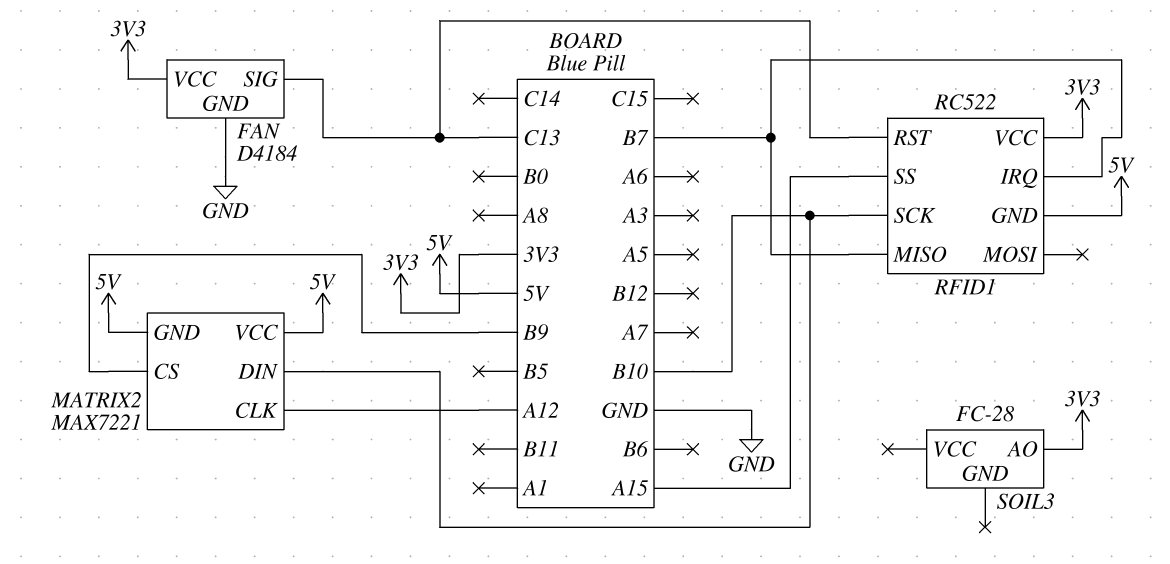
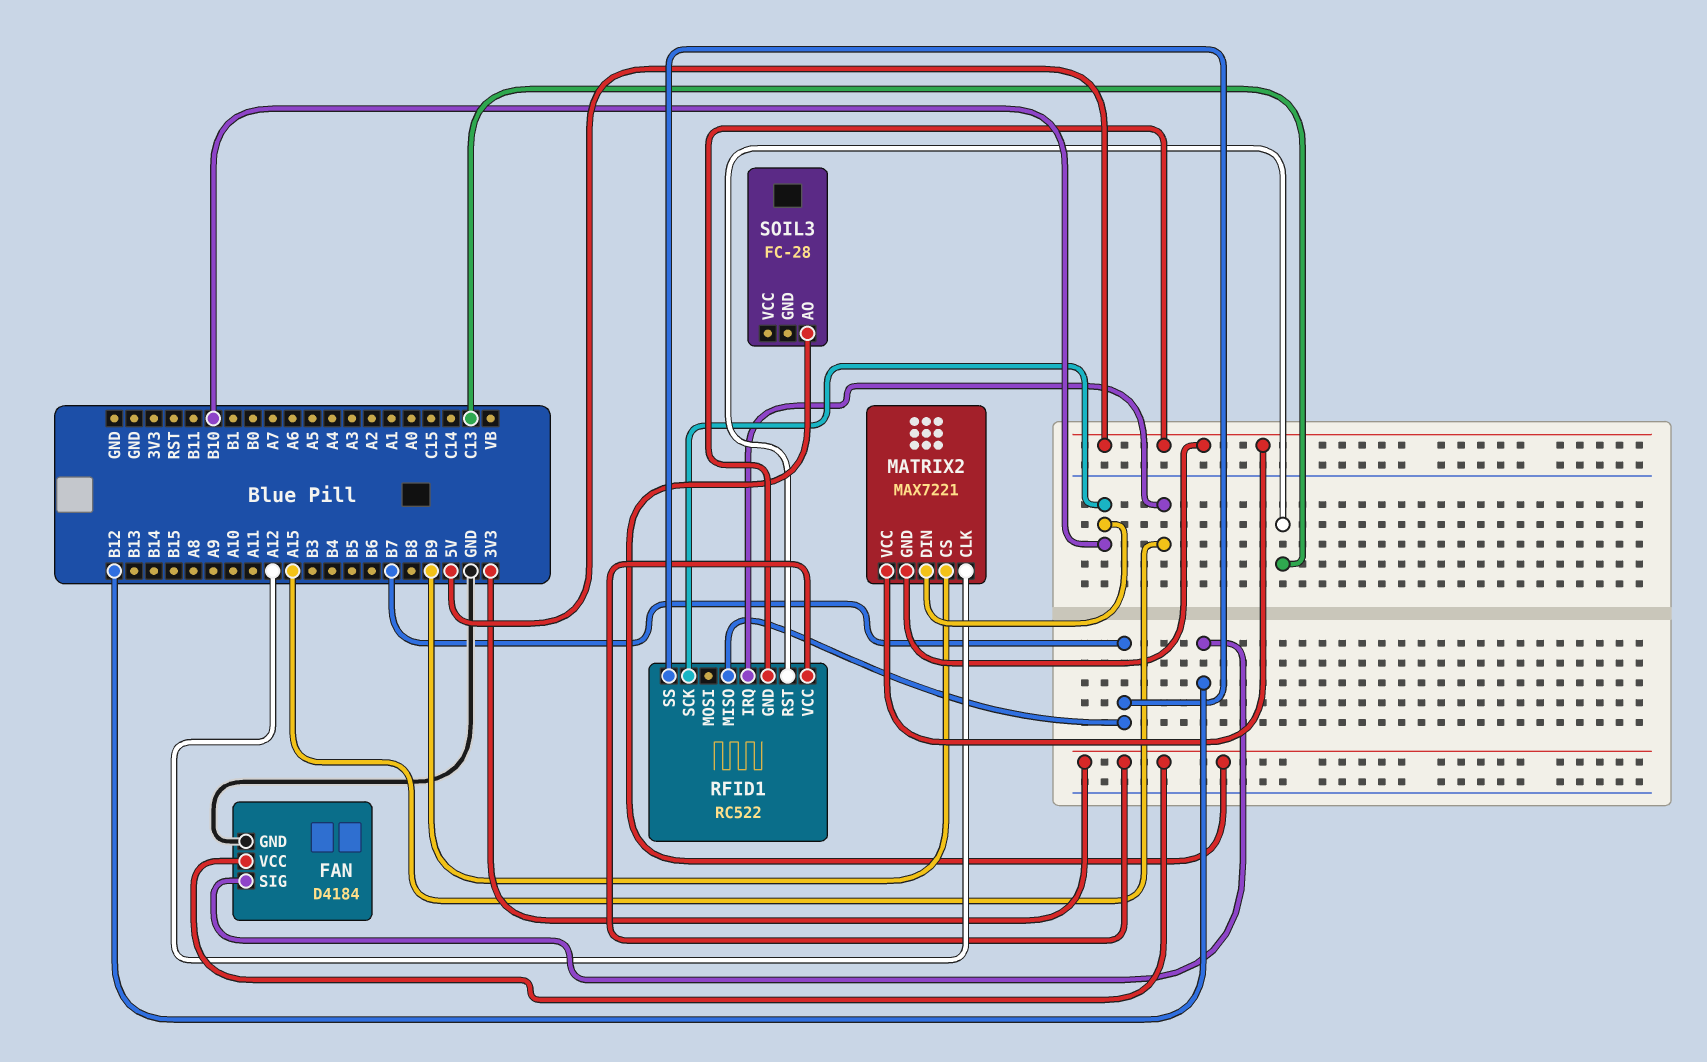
FAN pin SIG: C13 -> B12
RFID1 pin IRQ: B7 -> A15
RFID1 pin SS: A15 -> B7

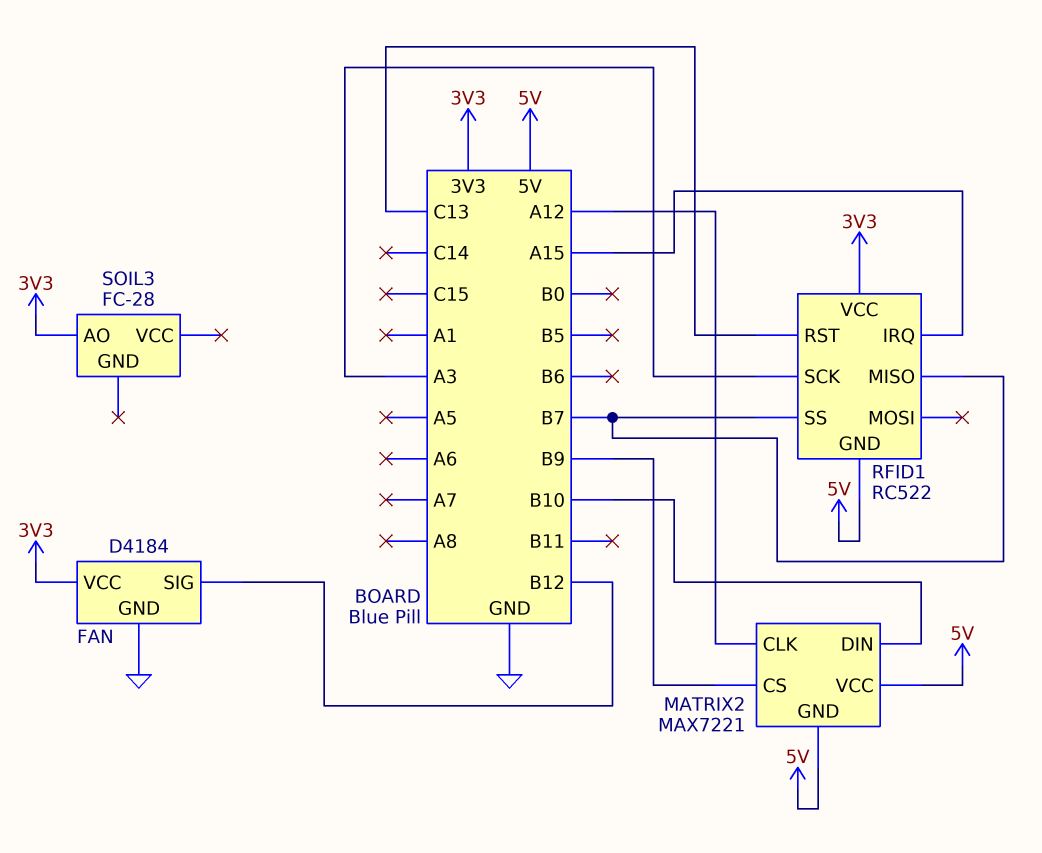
RFID1 pin SCK: B10 -> A3

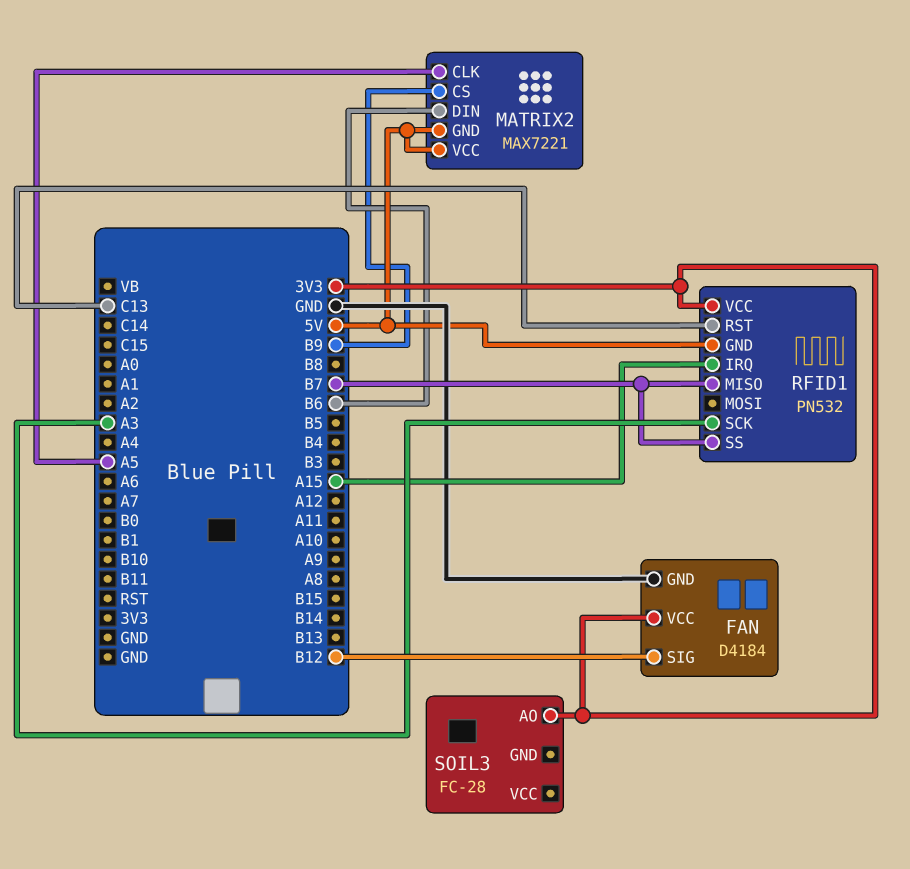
MATRIX2 pin CLK: A12 -> A5
MATRIX2 pin DIN: B10 -> B6
RFID1: RC522 -> PN532

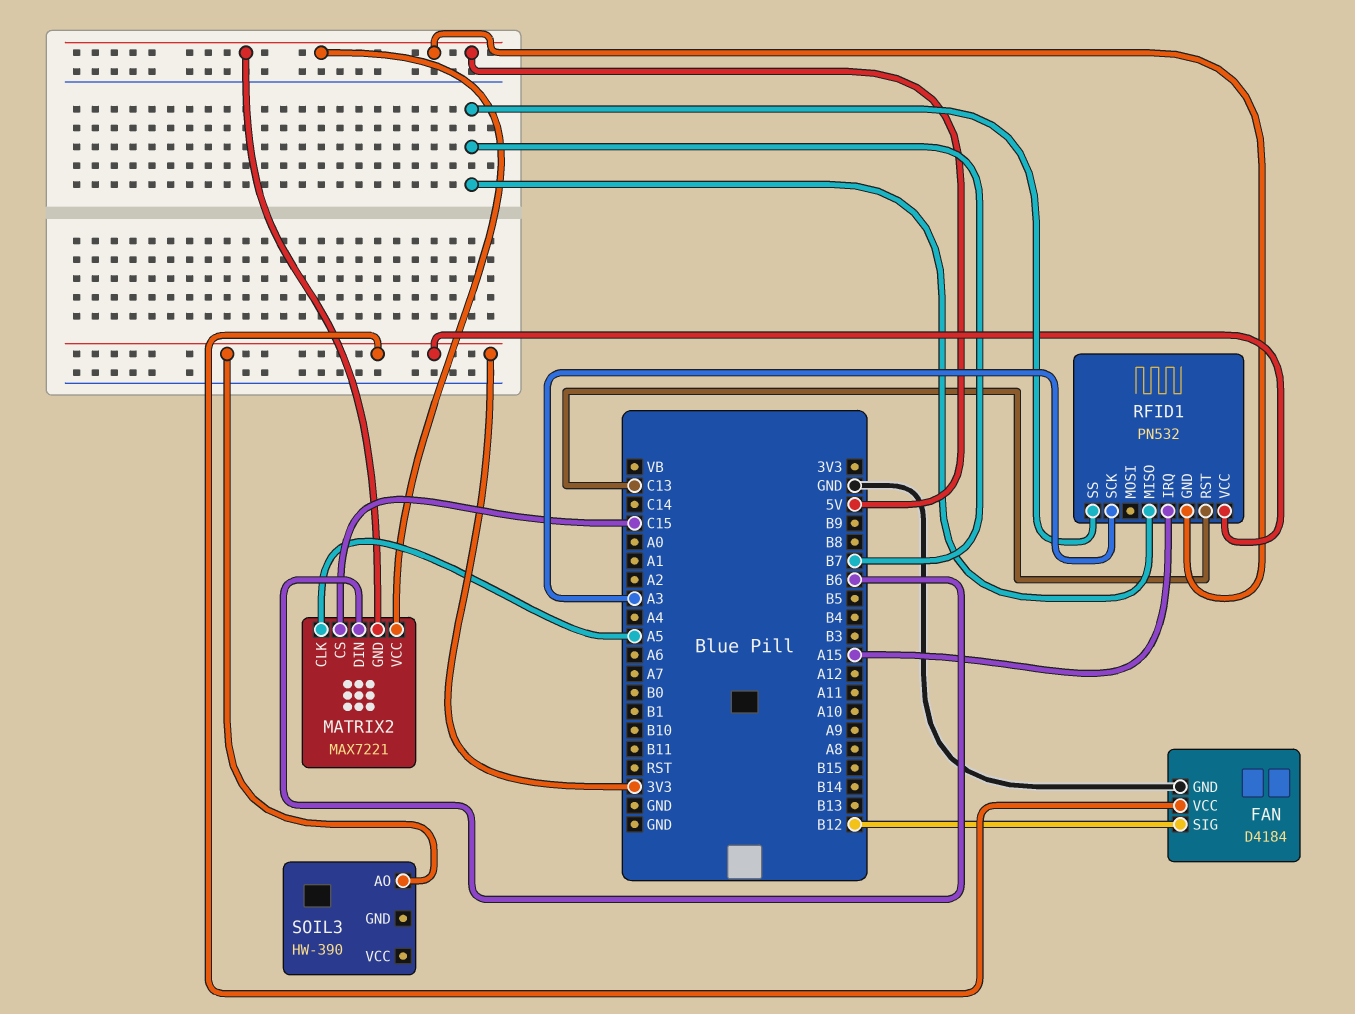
MATRIX2 pin CS: B9 -> C15
SOIL3: FC-28 -> HW-390

